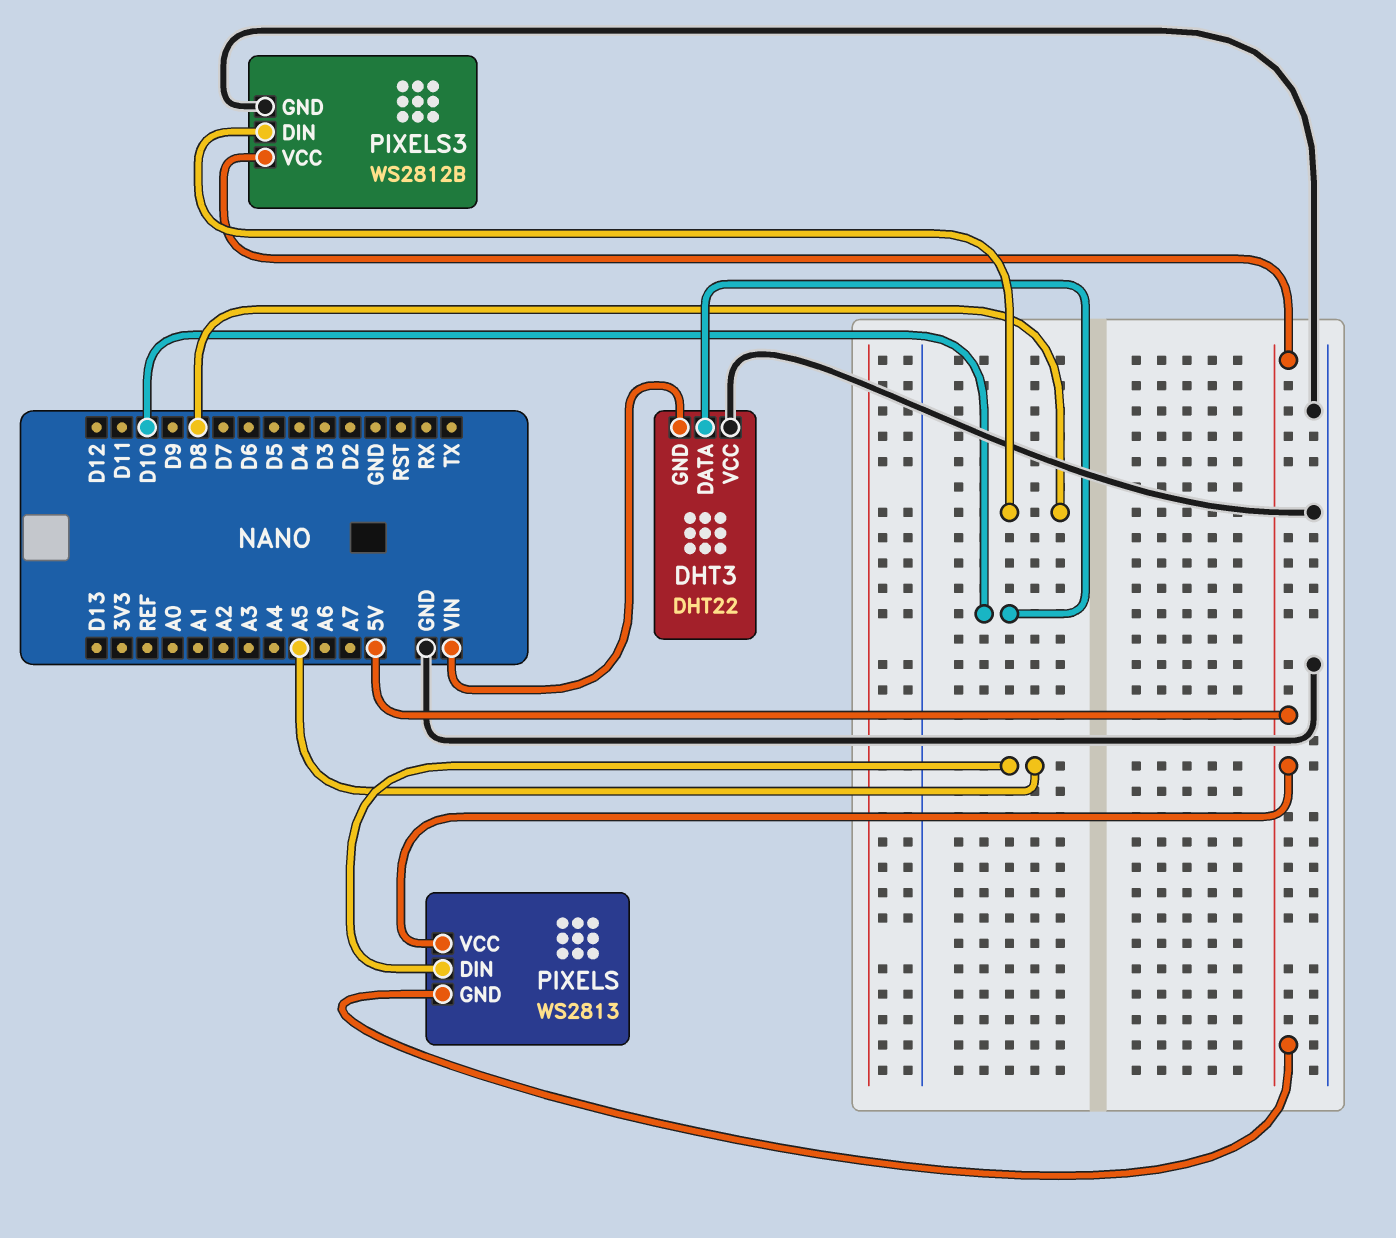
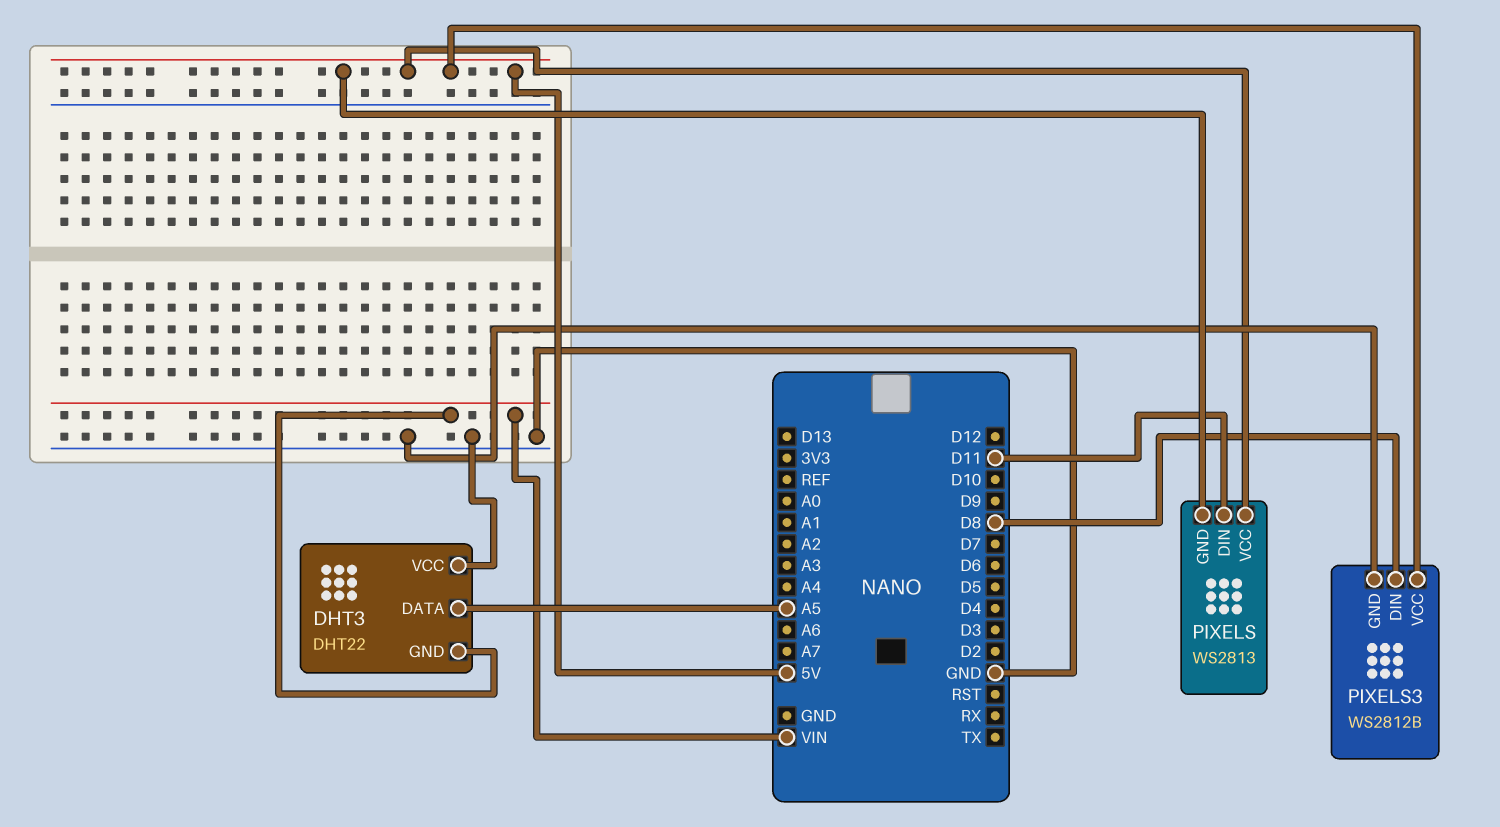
DHT3 pin DATA: D10 -> A5
PIXELS pin DIN: A5 -> D11

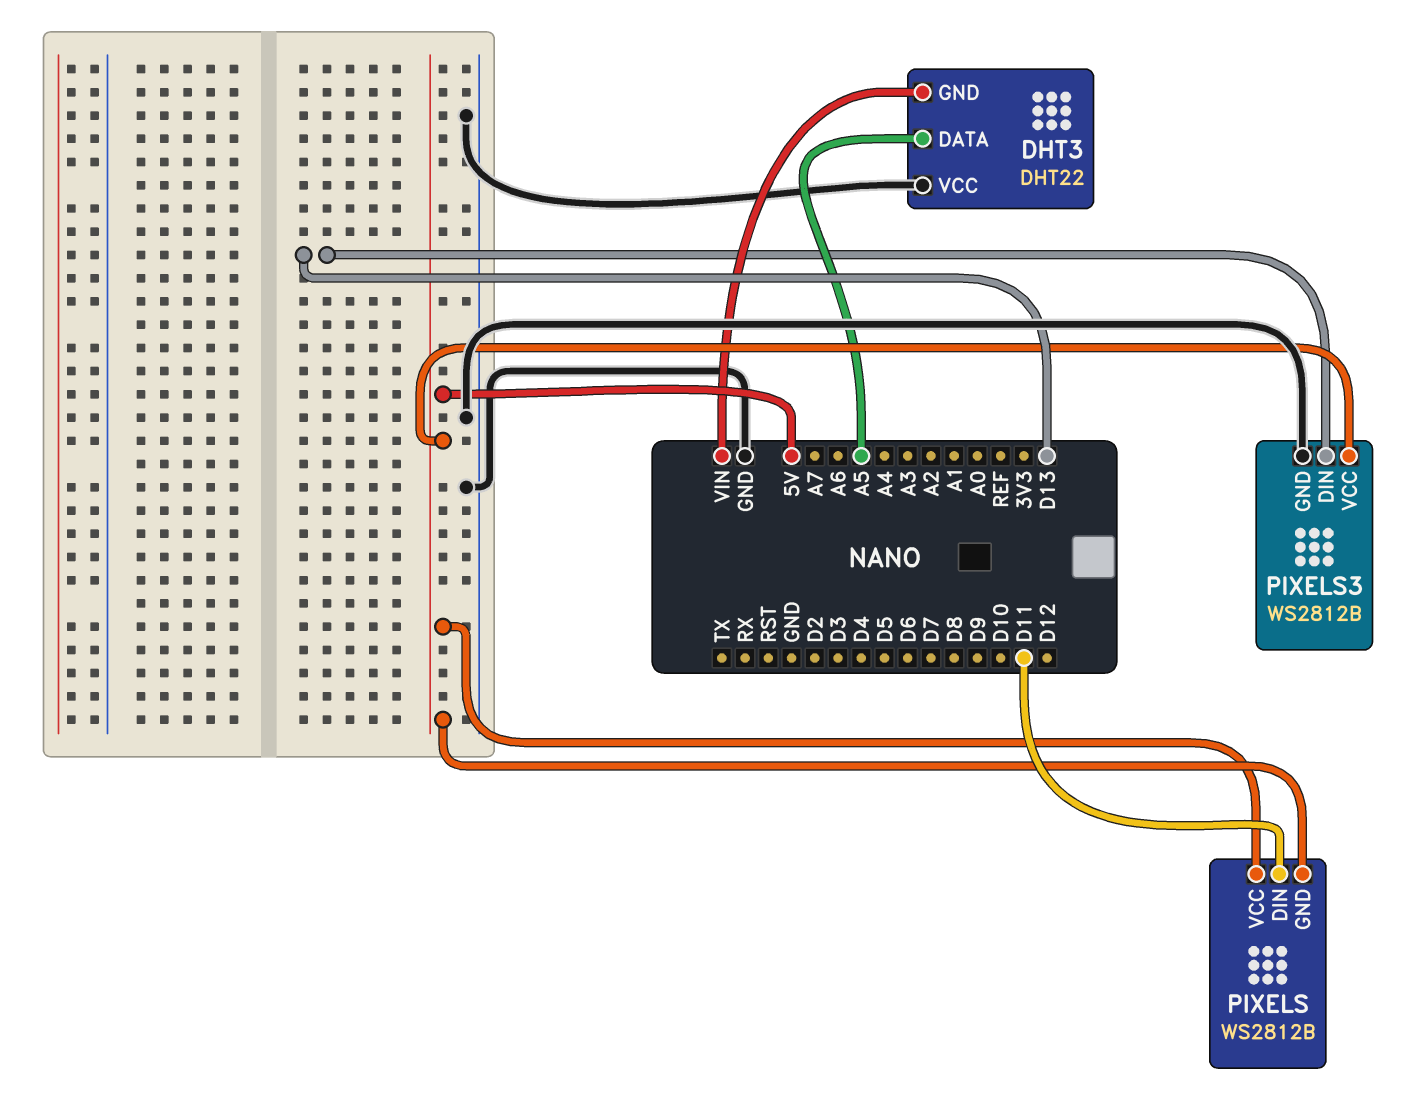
PIXELS: WS2813 -> WS2812B
PIXELS3 pin DIN: D8 -> D13

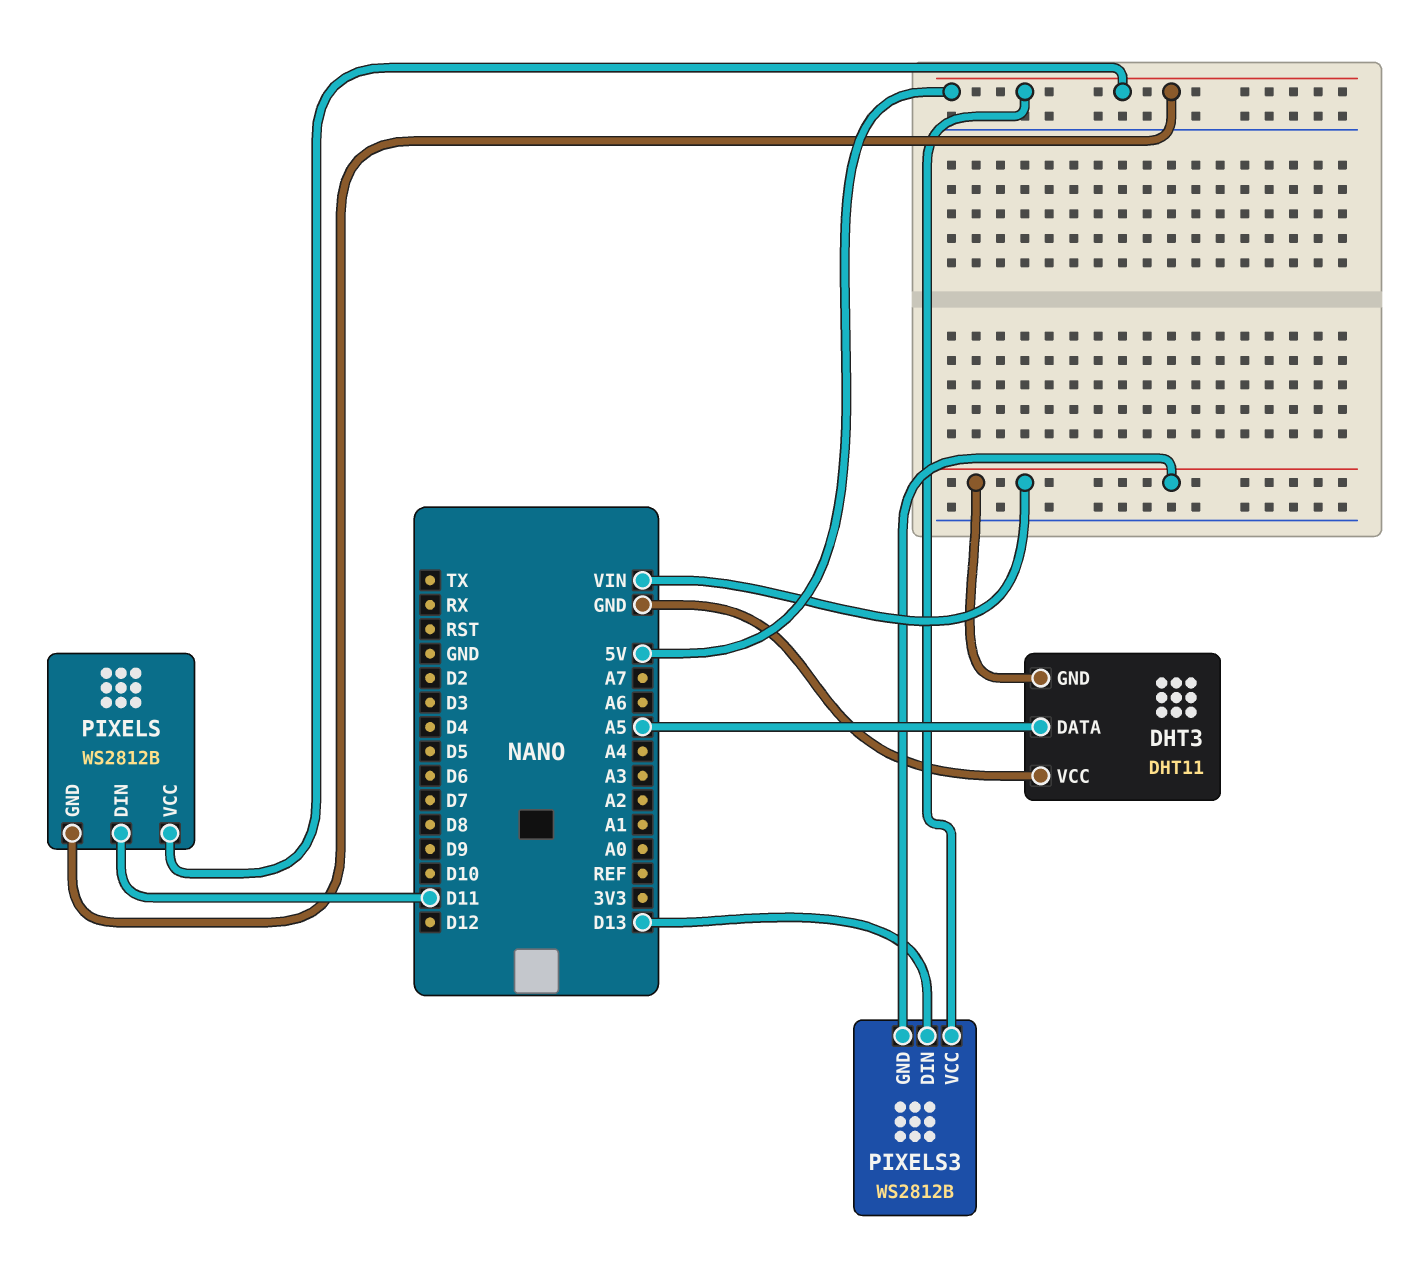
DHT3: DHT22 -> DHT11
PIXELS3 pin GND: GND -> VIN

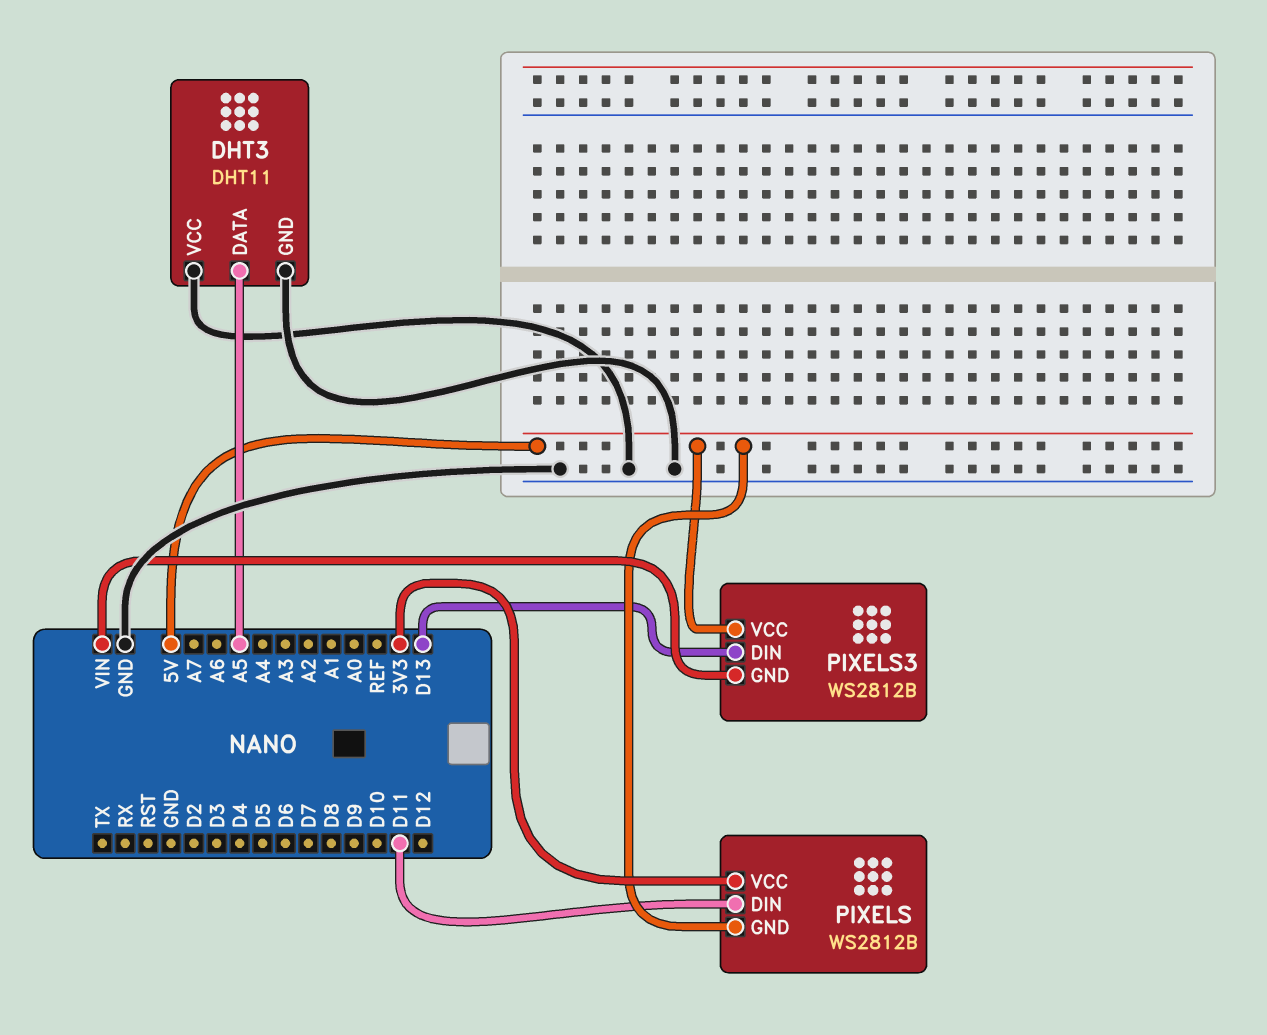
DHT3 pin GND: VIN -> GND
PIXELS pin VCC: 5V -> 3V3

